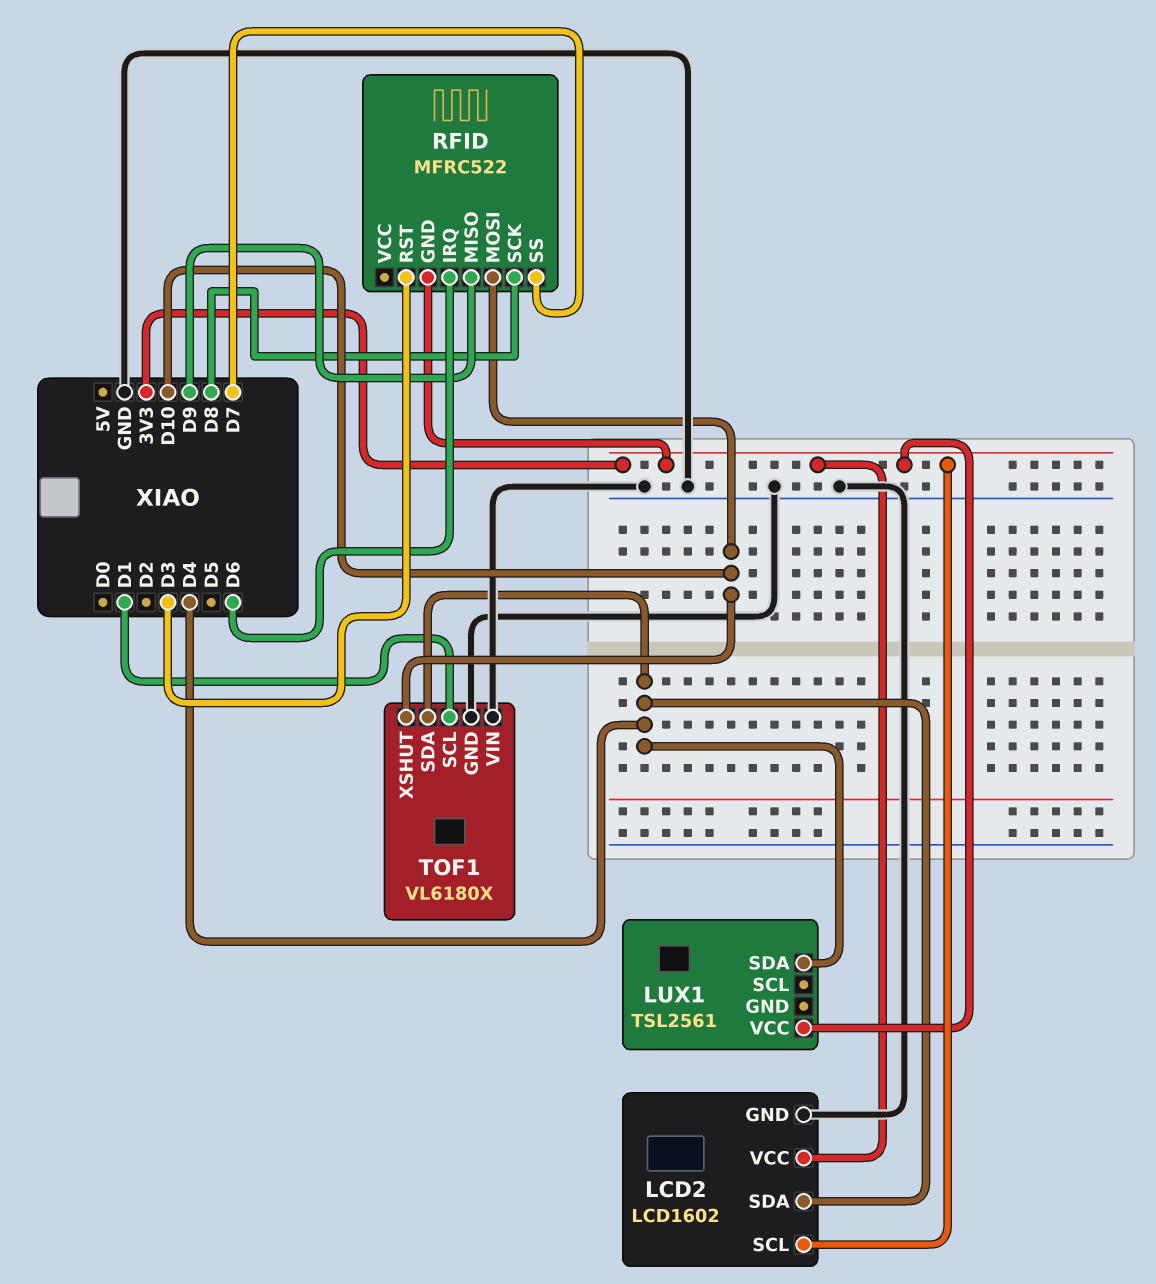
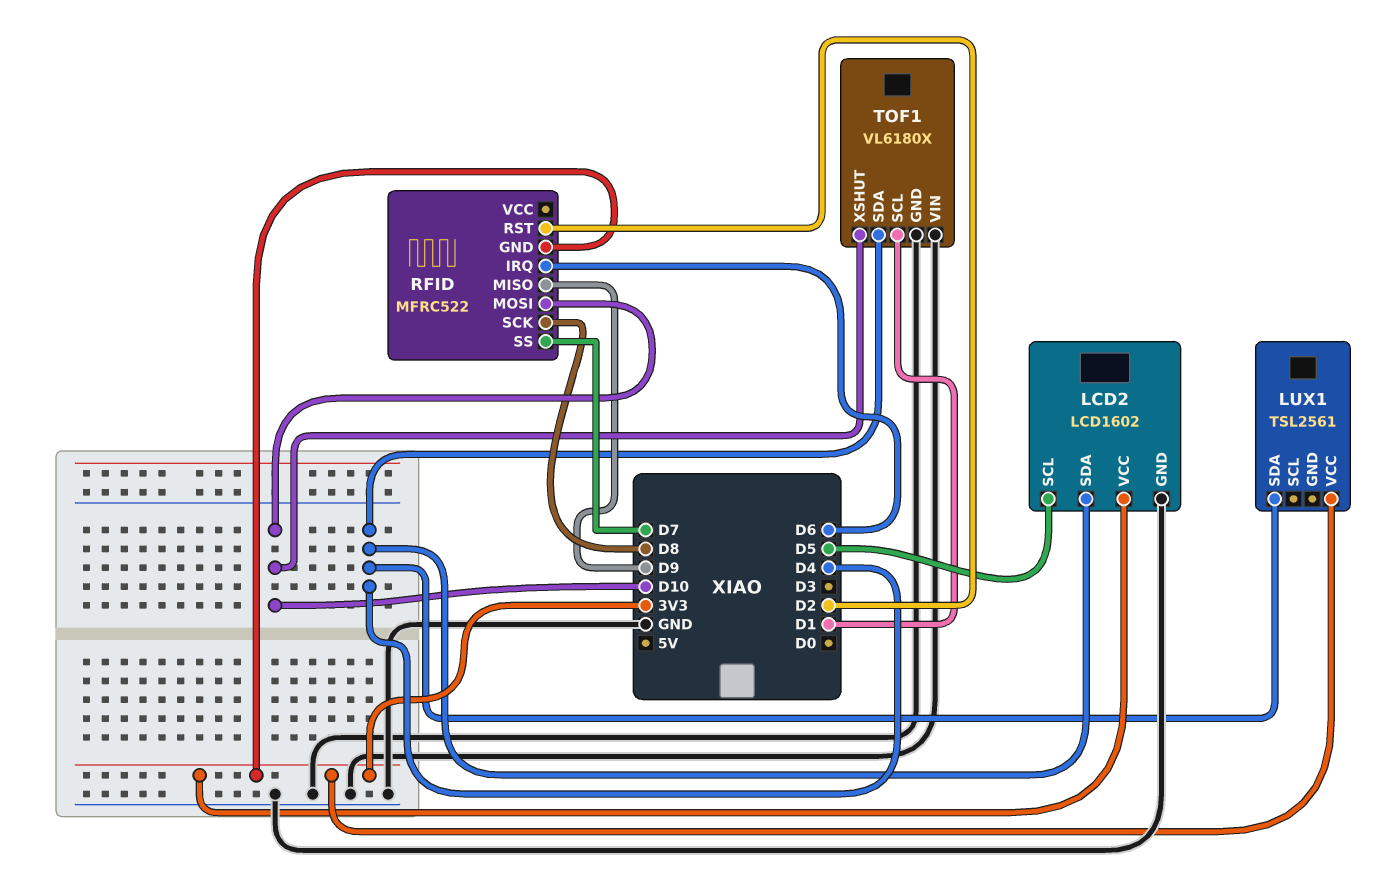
LCD2 pin SCL: 3V3 -> D5
RFID pin RST: D3 -> D2

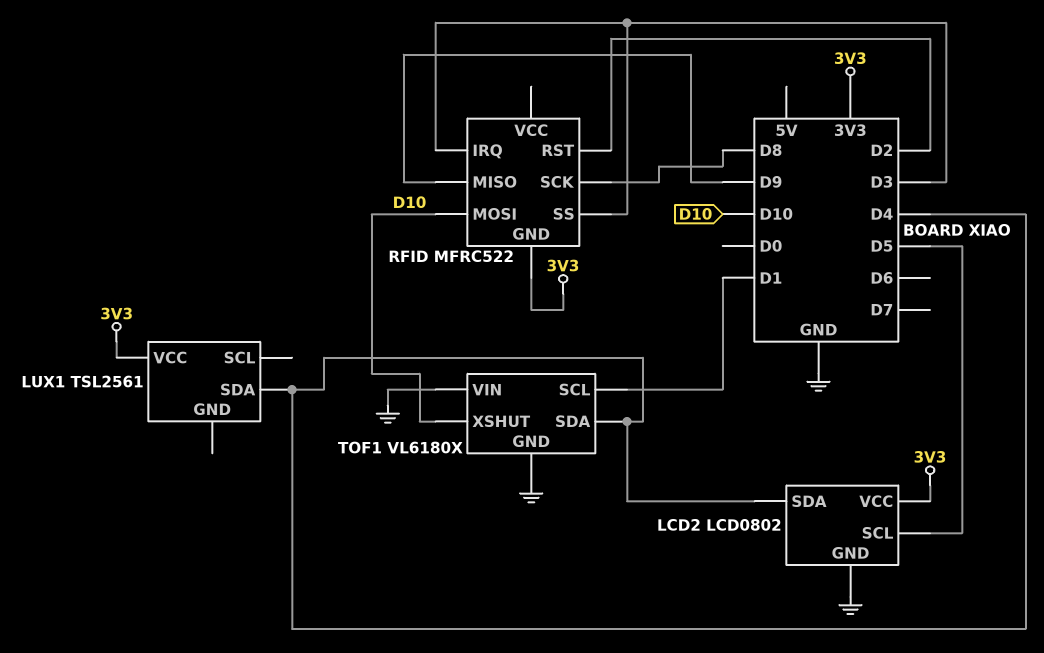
LCD2: LCD1602 -> LCD0802
RFID pin IRQ: D6 -> D3
RFID pin SS: D7 -> D3

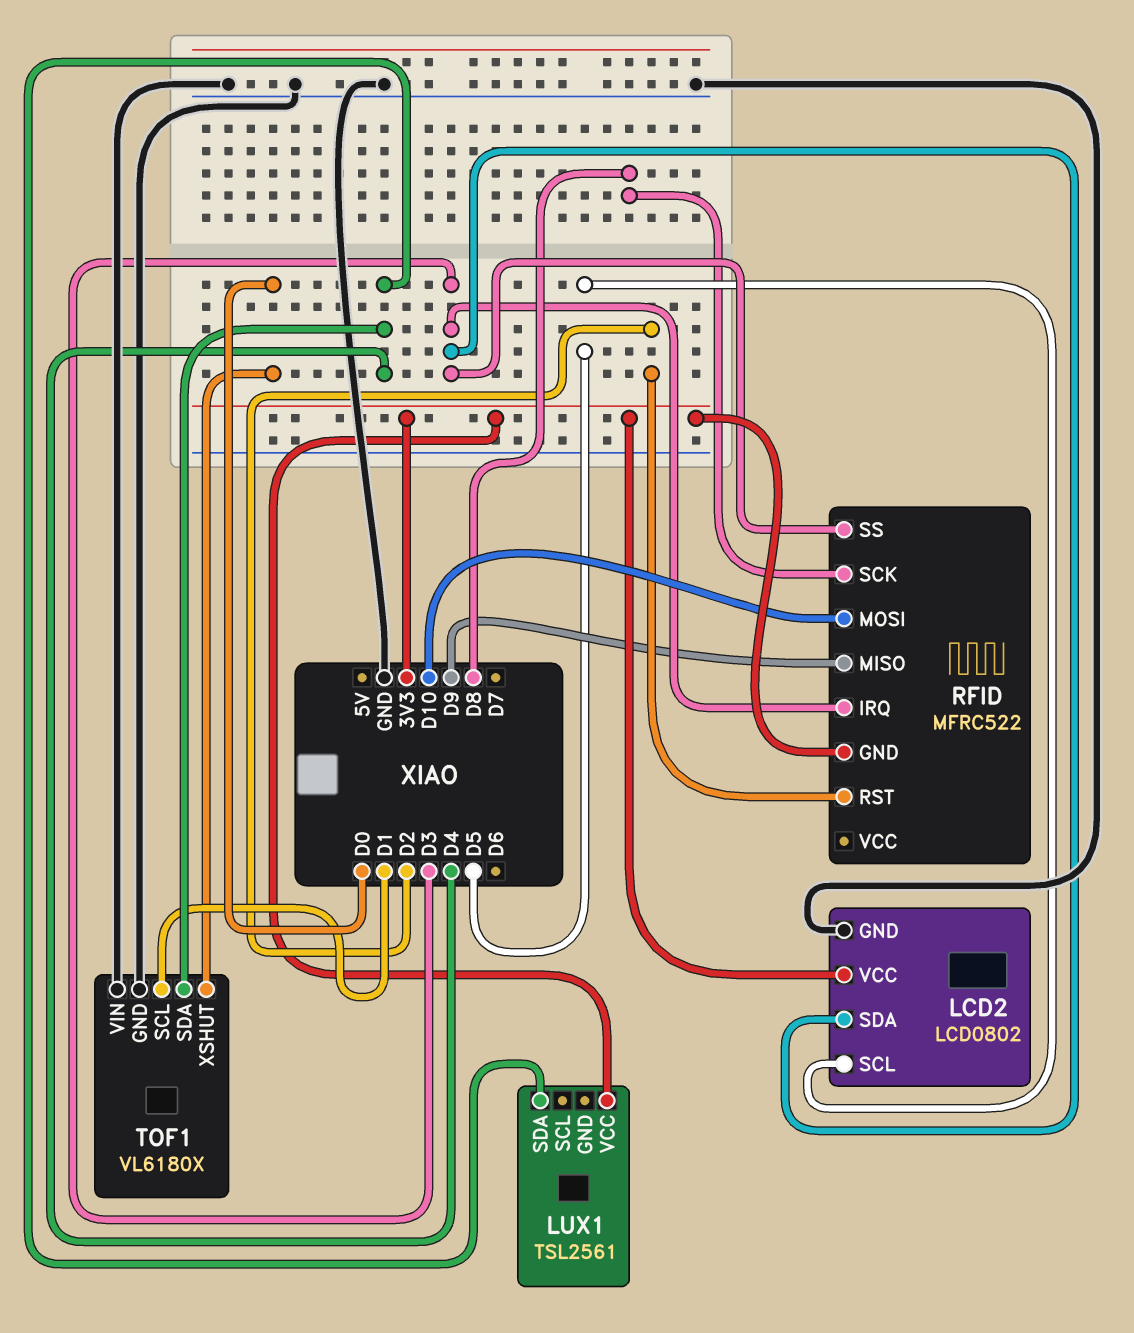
LCD2 pin SDA: D4 -> D3
TOF1 pin XSHUT: D10 -> D0

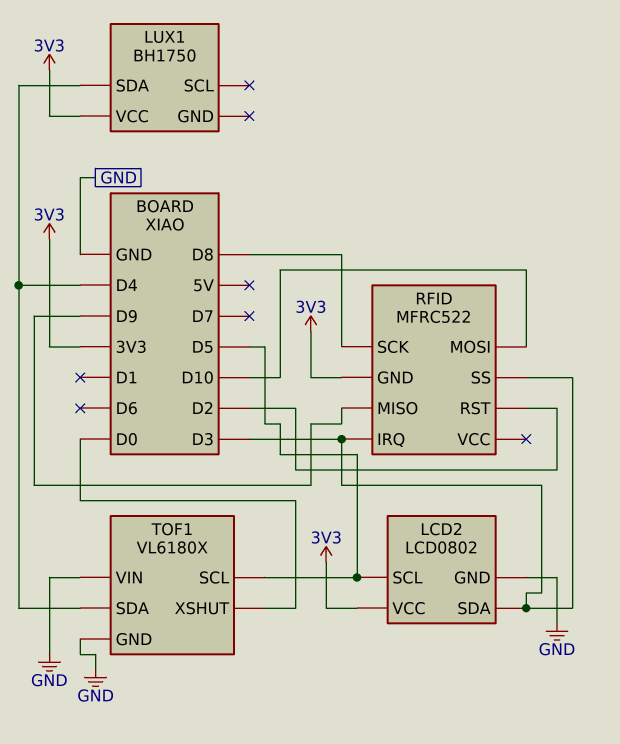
LUX1: TSL2561 -> BH1750
TOF1 pin SCL: D1 -> D5

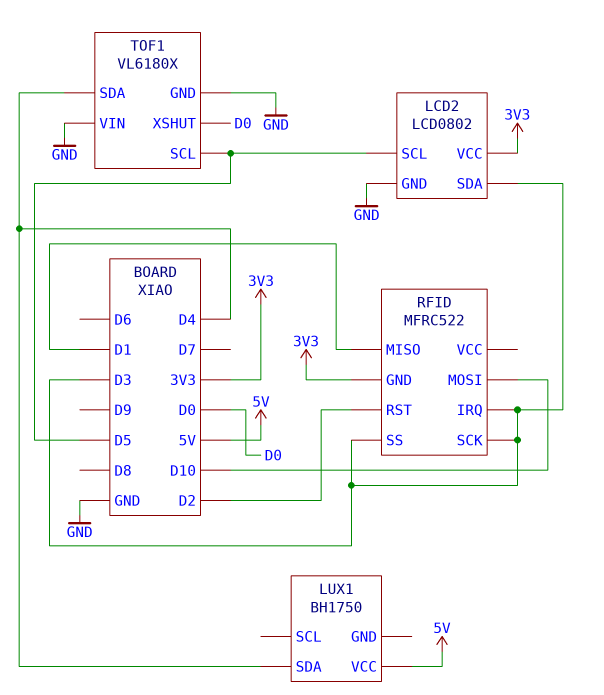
LUX1 pin VCC: 3V3 -> 5V
RFID pin MISO: D9 -> D1
RFID pin SCK: D8 -> D3

